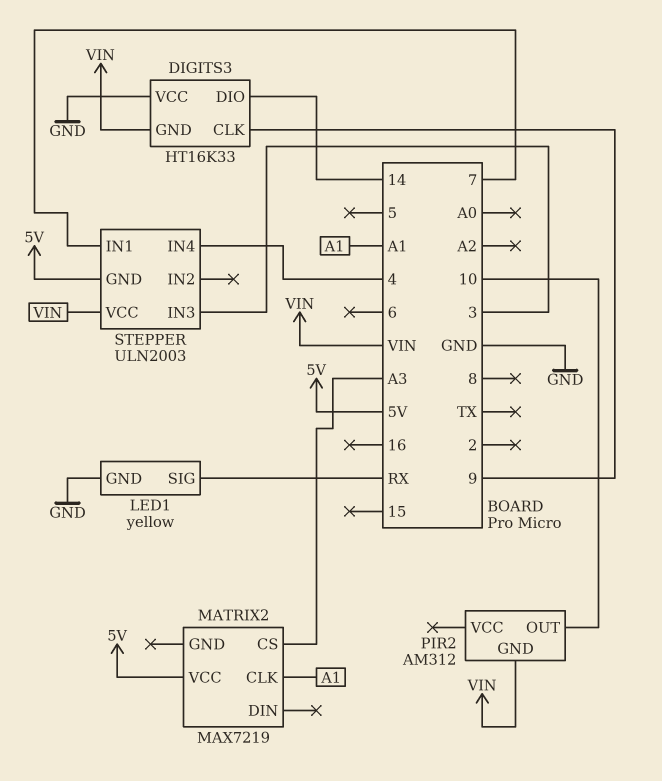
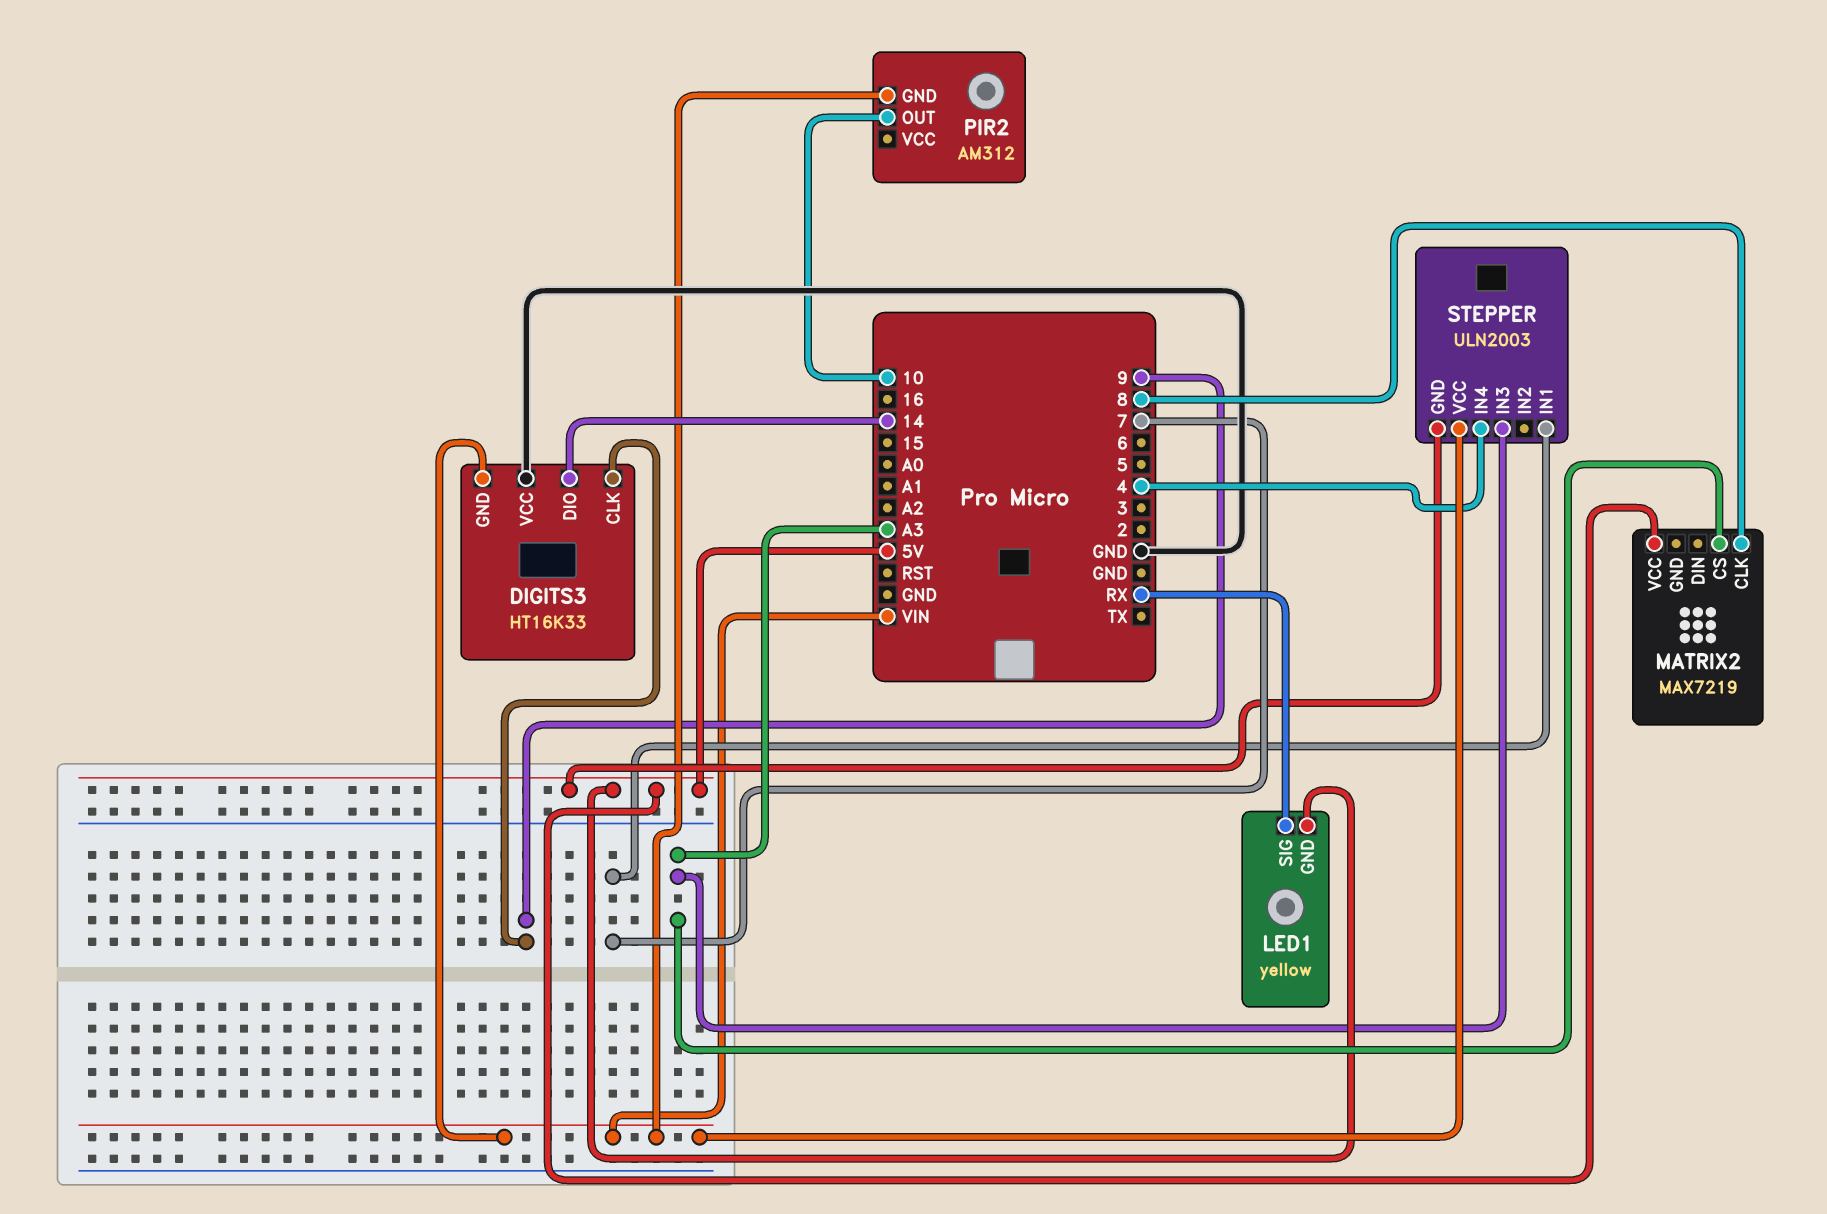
LED1 pin GND: GND -> 5V
MATRIX2 pin CLK: A1 -> 8
STEPPER pin IN3: 3 -> A3

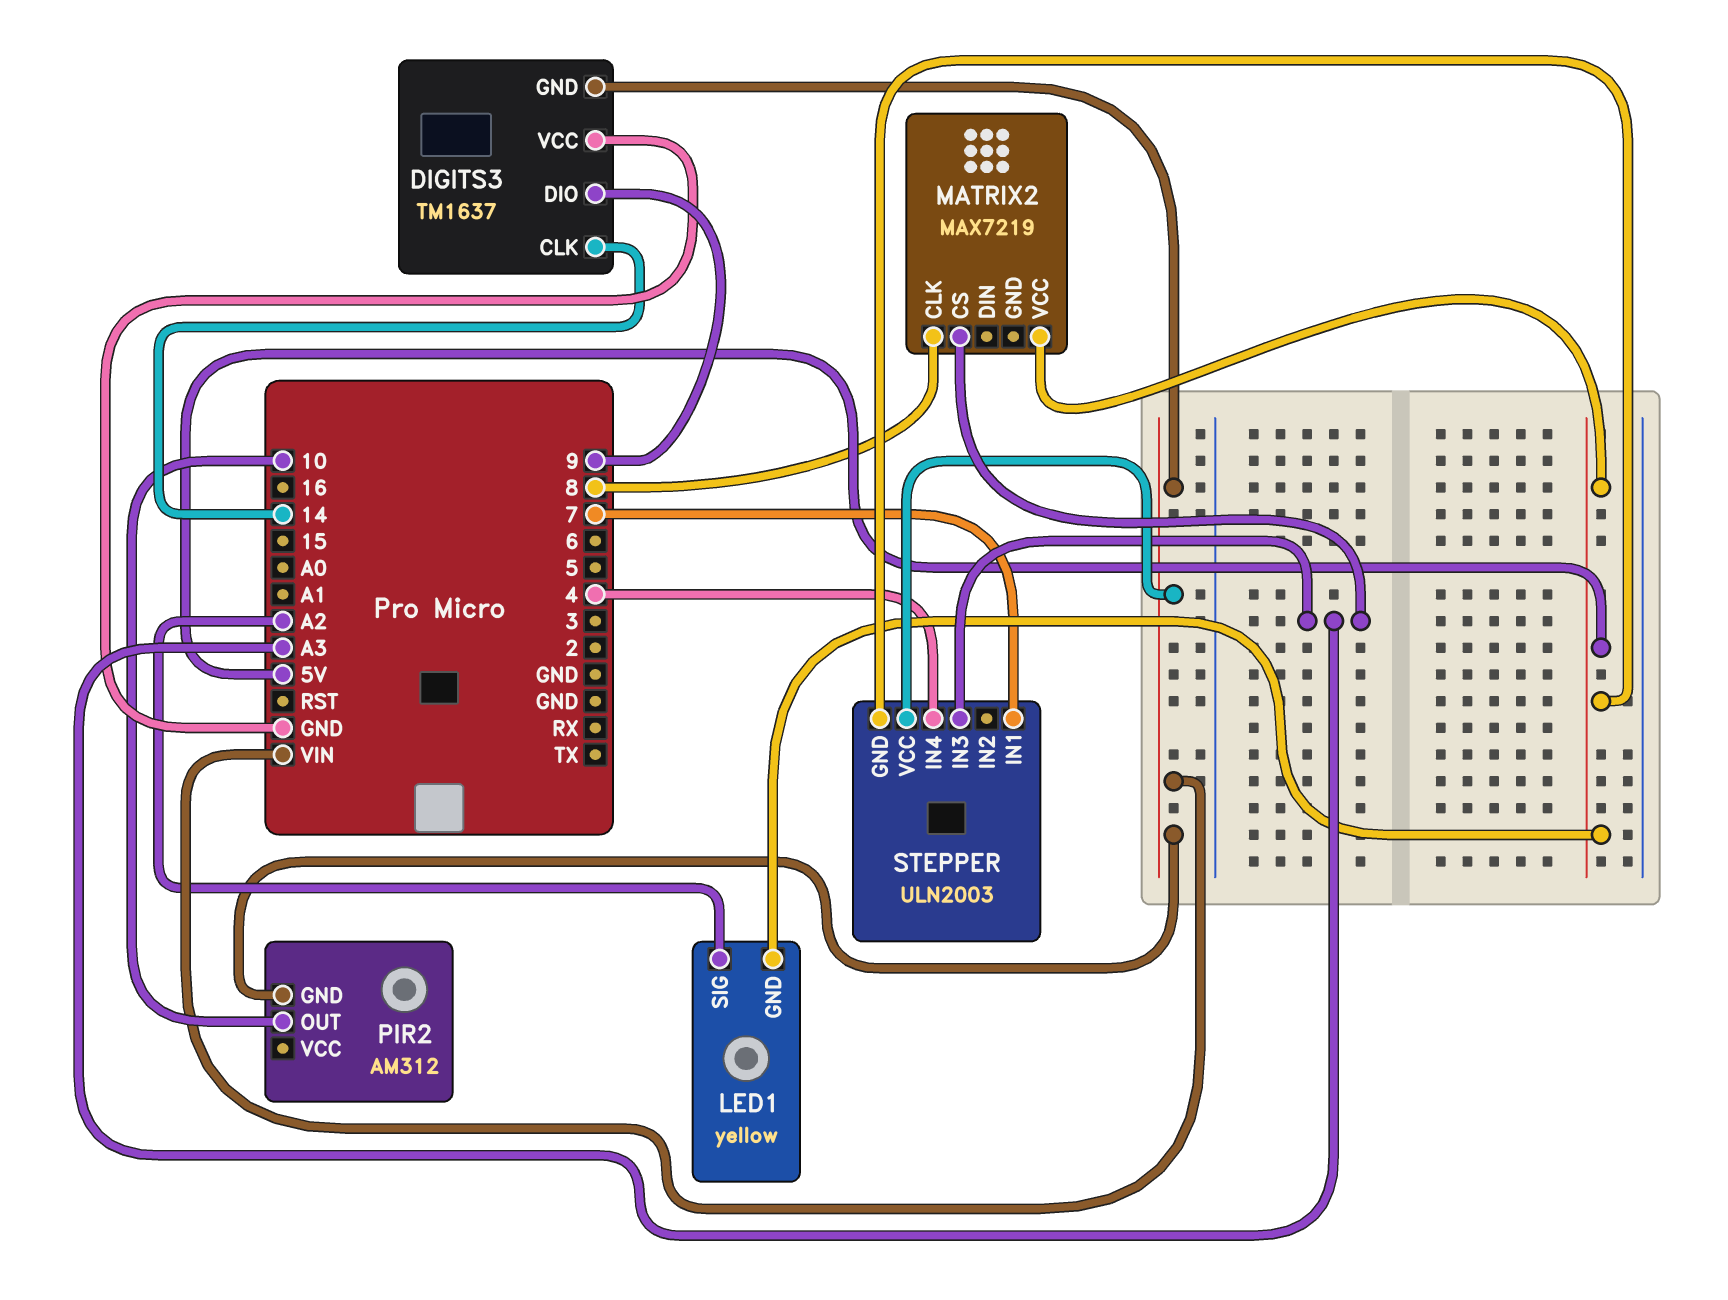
DIGITS3: HT16K33 -> TM1637
DIGITS3 pin CLK: 9 -> 14
DIGITS3 pin DIO: 14 -> 9
LED1 pin SIG: RX -> A2

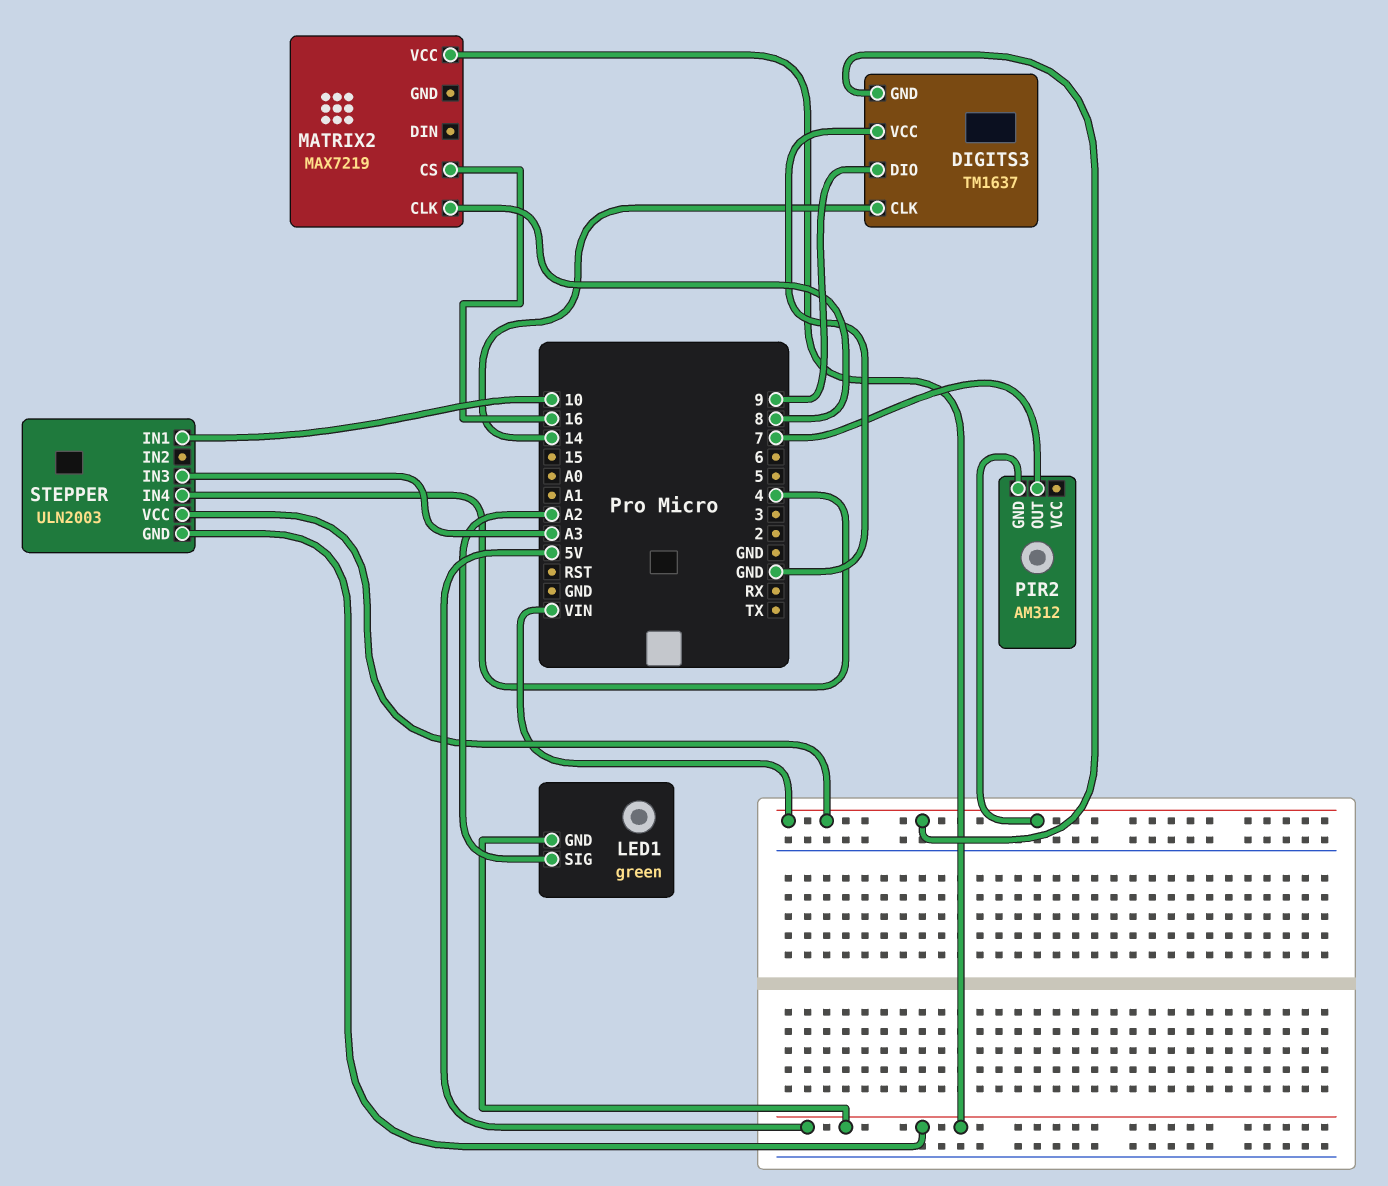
LED1: yellow -> green
MATRIX2 pin CS: A3 -> 16
PIR2 pin OUT: 10 -> 7
STEPPER pin IN1: 7 -> 10

